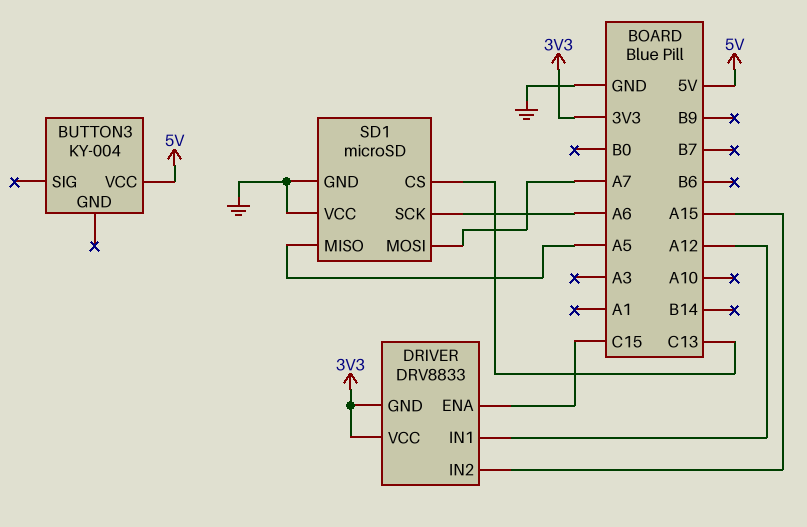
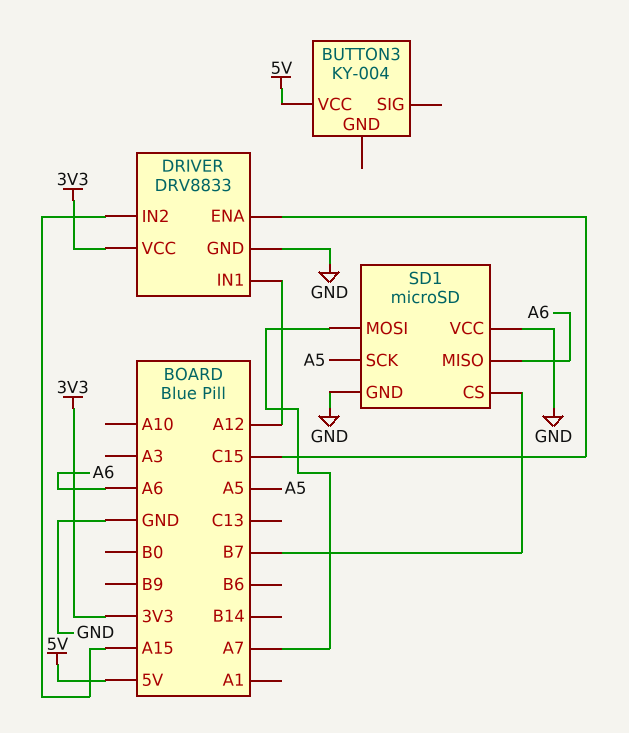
DRIVER pin GND: 3V3 -> GND
SD1 pin CS: C13 -> B7
SD1 pin MISO: A5 -> A6
SD1 pin SCK: A6 -> A5

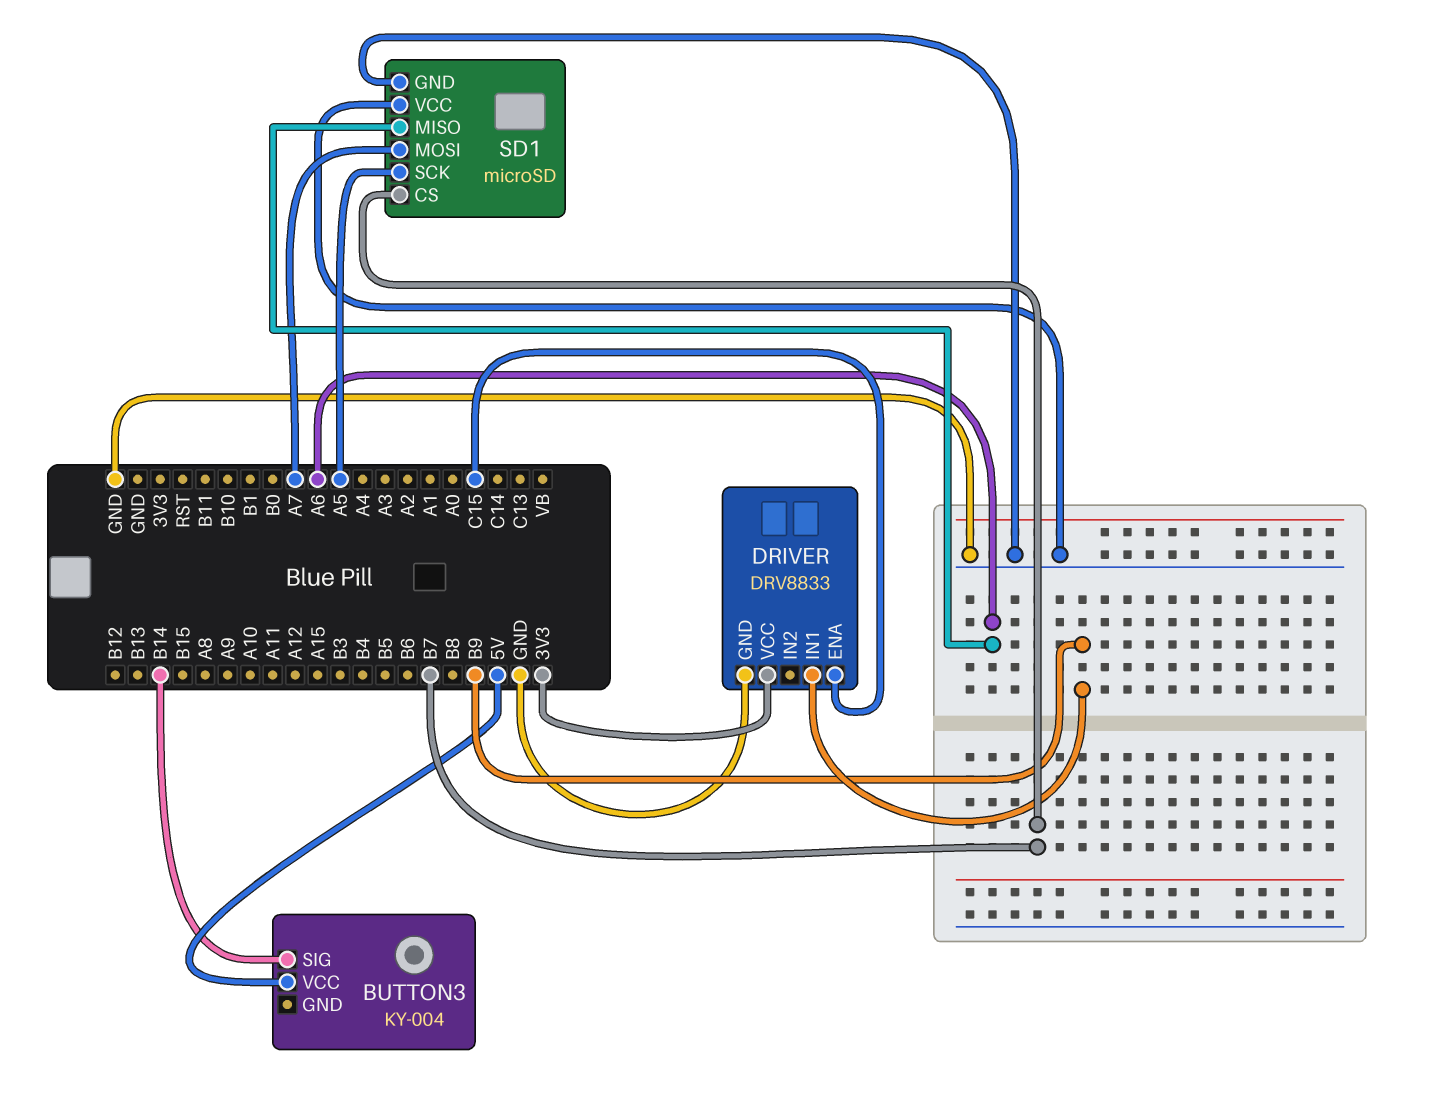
BUTTON3 pin SIG: none -> B14
DRIVER pin IN1: A12 -> B9
DRIVER pin IN2: A15 -> none

